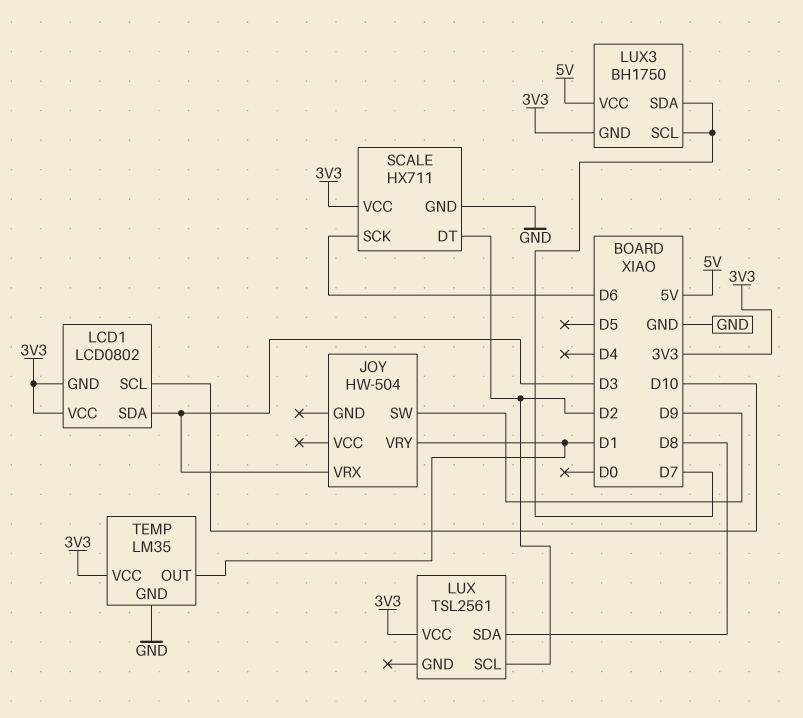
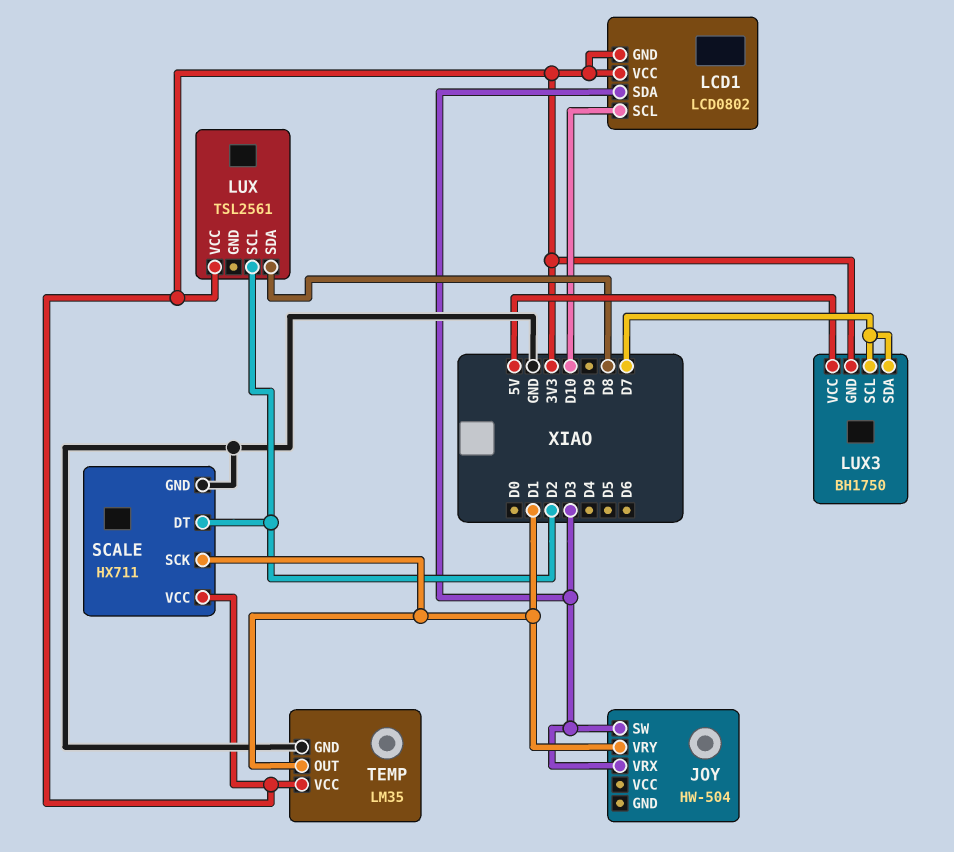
JOY pin SW: D9 -> D3
SCALE pin SCK: D6 -> D1

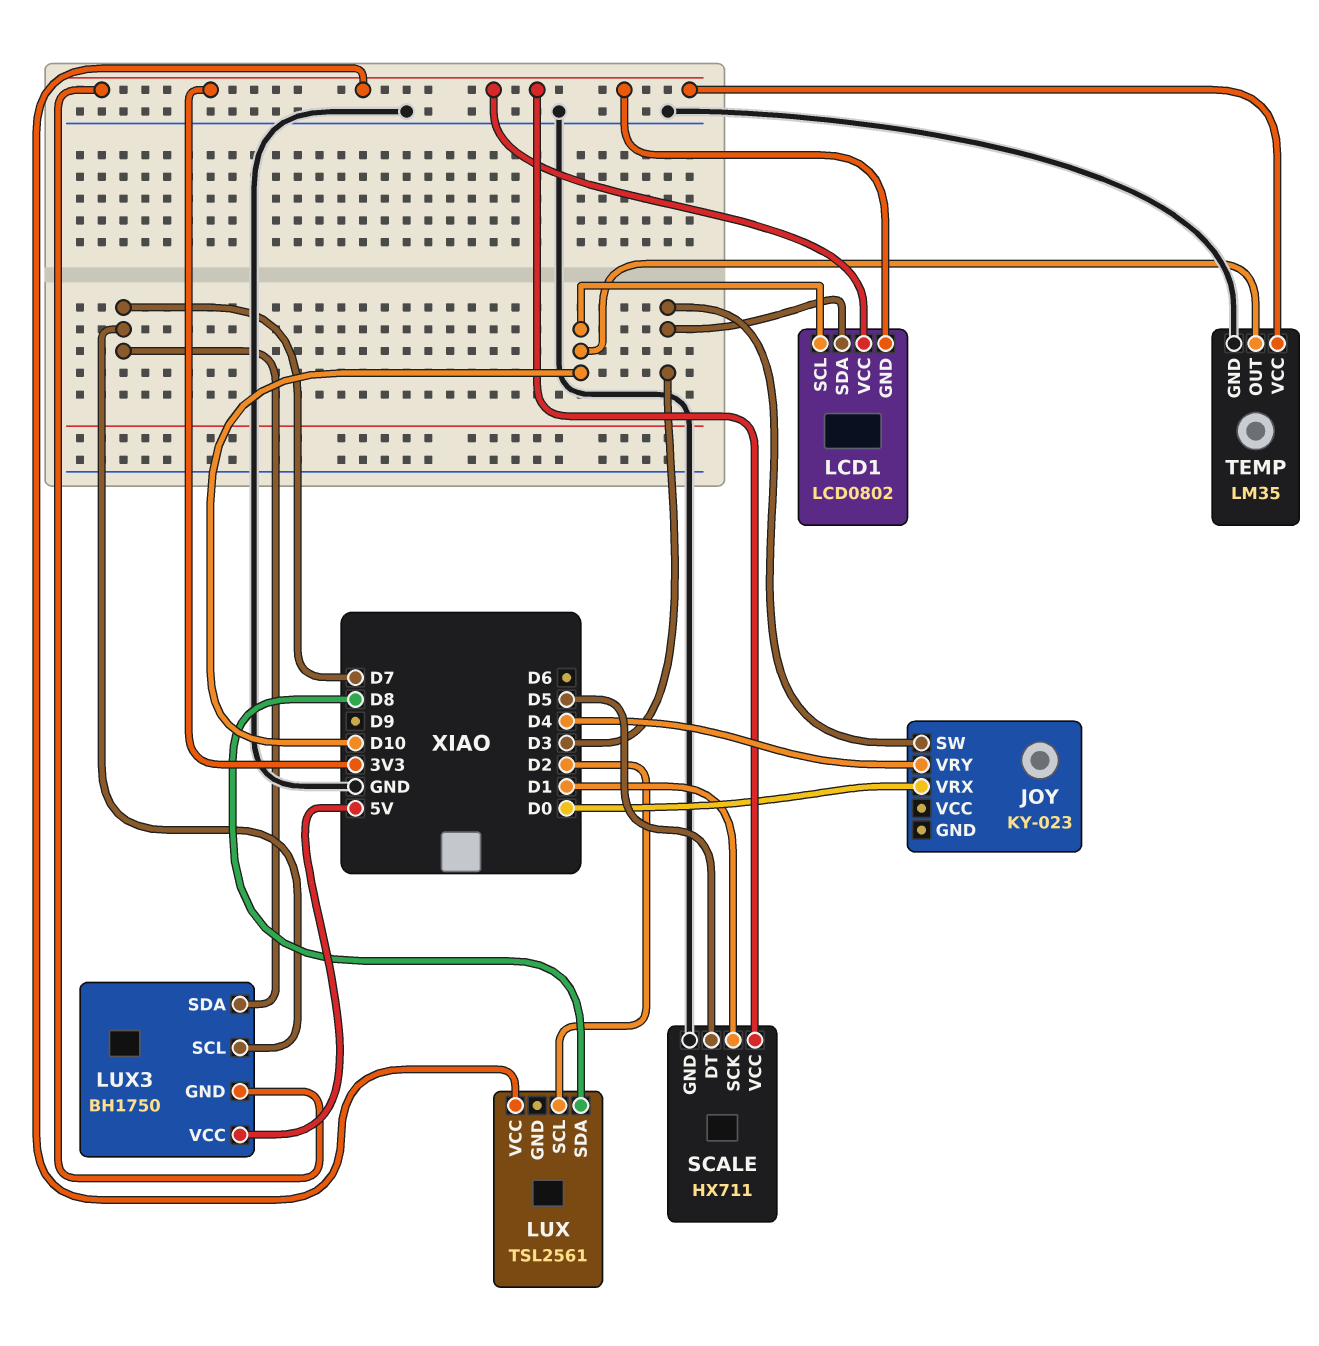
JOY: HW-504 -> KY-023
JOY pin VRX: D3 -> D0
JOY pin VRY: D1 -> D4
SCALE pin DT: D2 -> D5
TEMP pin OUT: D1 -> D10

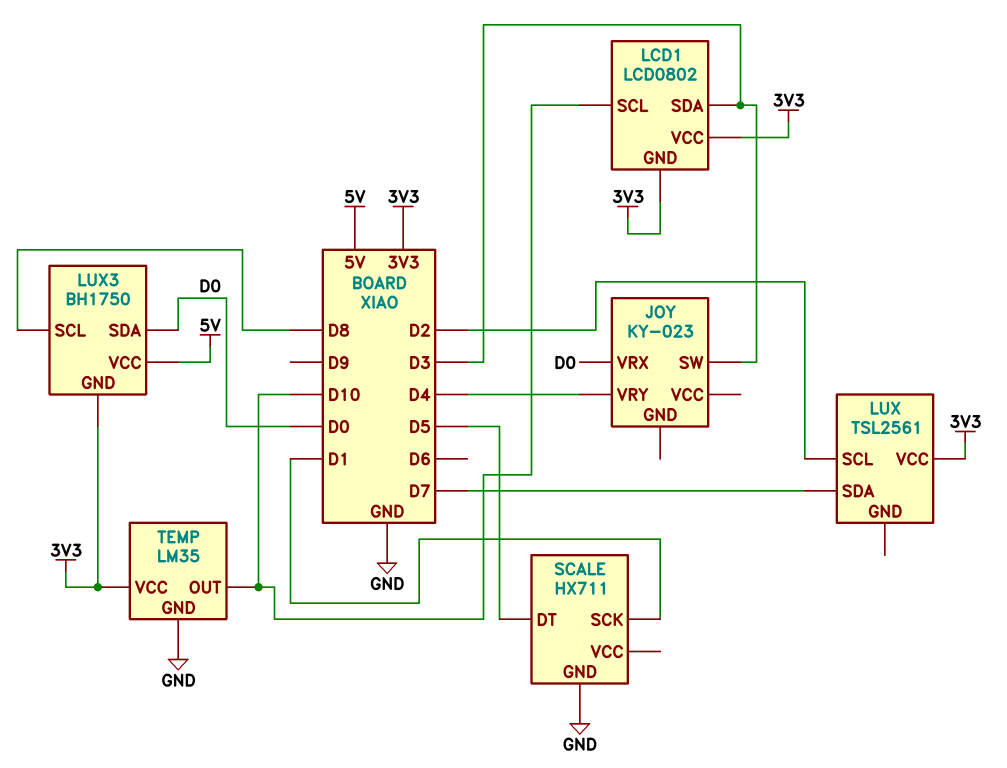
LUX pin SDA: D8 -> D7
LUX3 pin SCL: D7 -> D8
LUX3 pin SDA: D7 -> D0
SCALE pin VCC: 3V3 -> none

